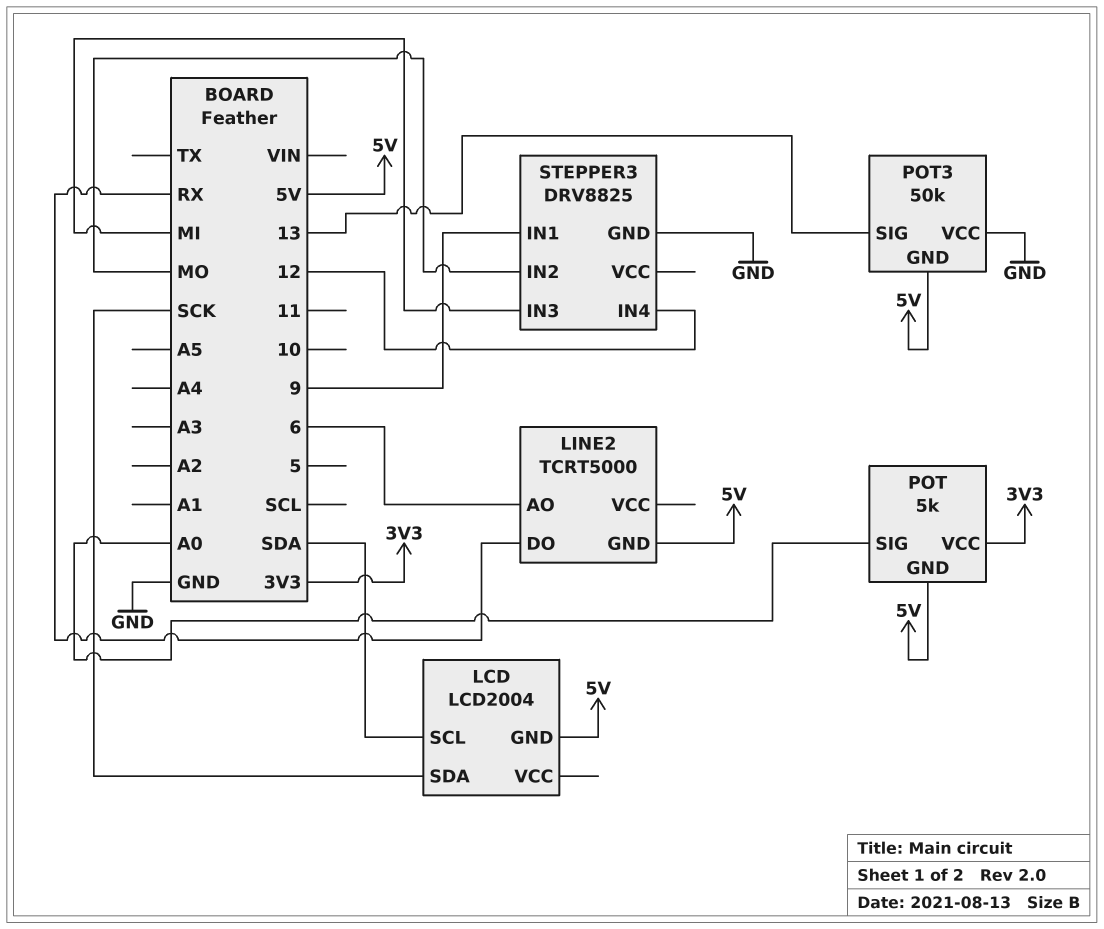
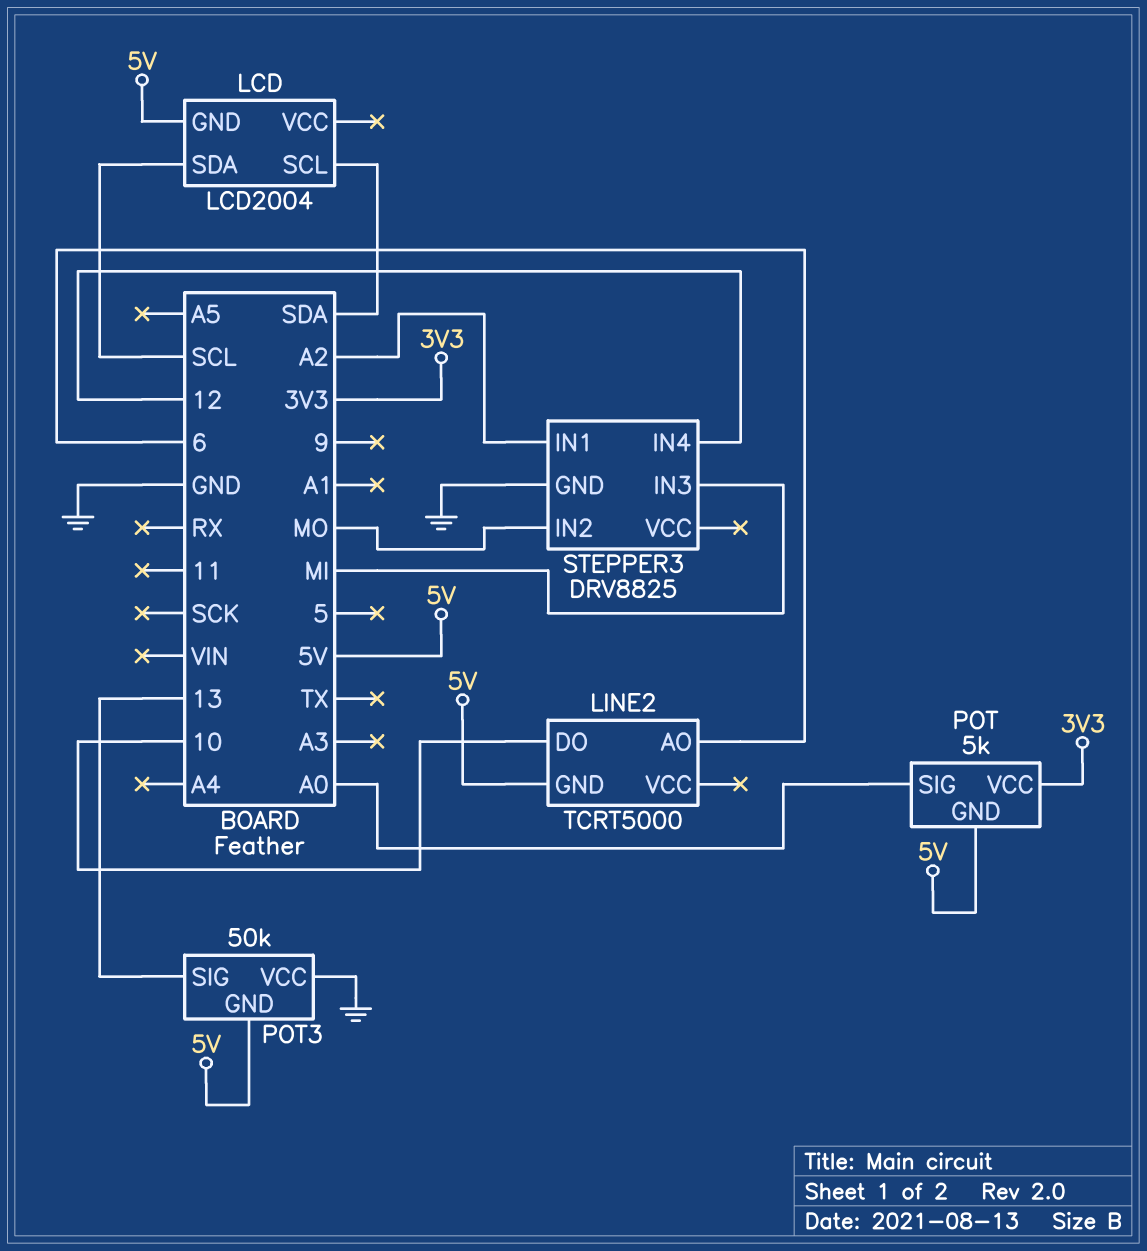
LCD pin SDA: SCK -> SCL
LINE2 pin DO: RX -> 10
STEPPER3 pin IN1: 9 -> A2

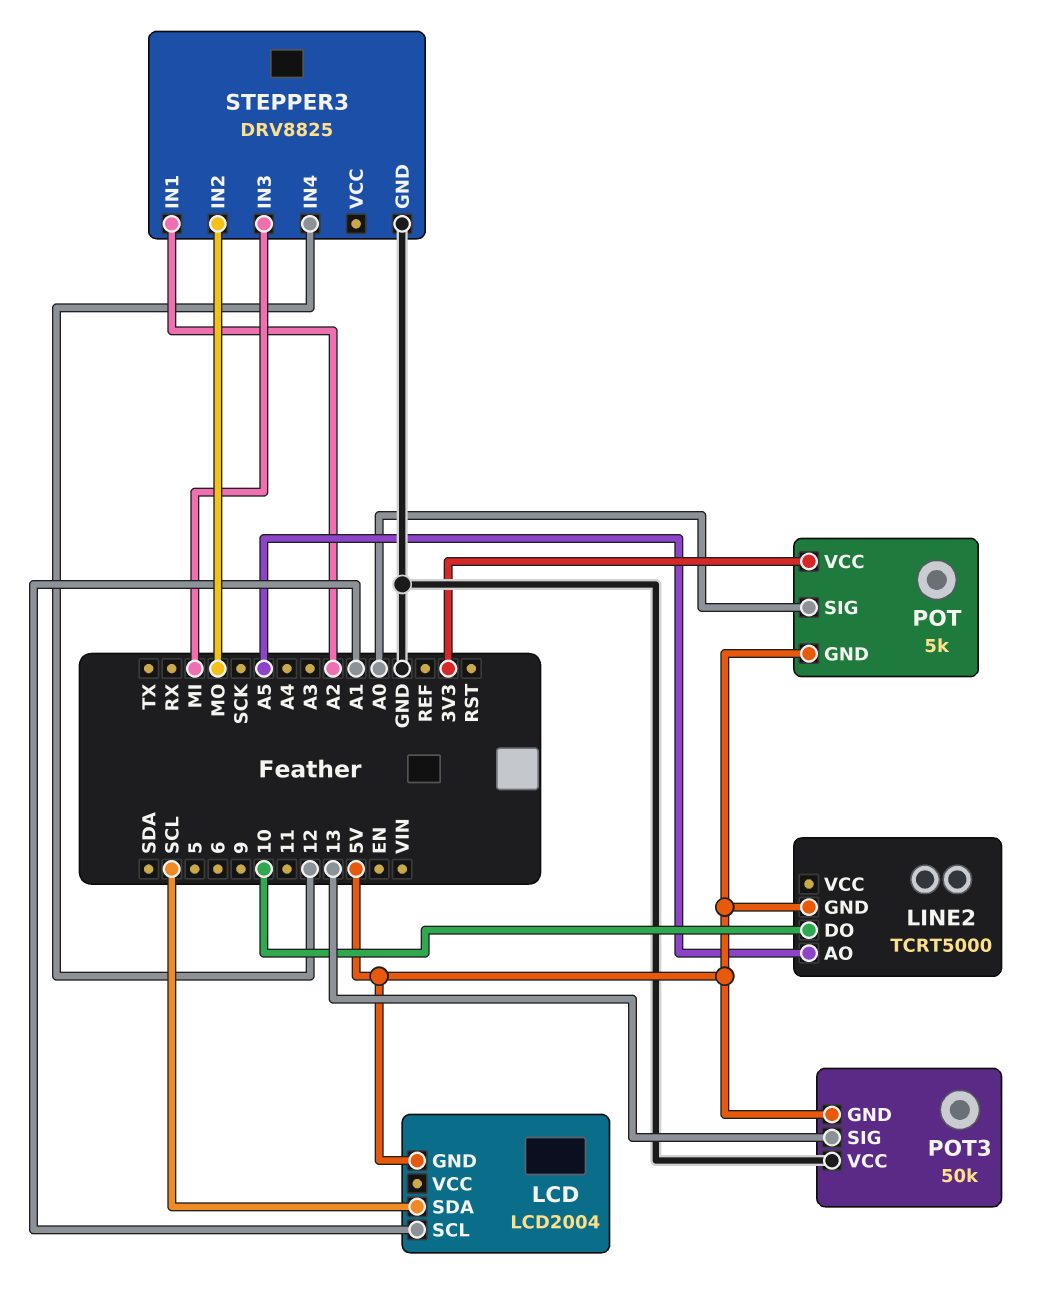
LCD pin SCL: SDA -> A1
LINE2 pin AO: 6 -> A5

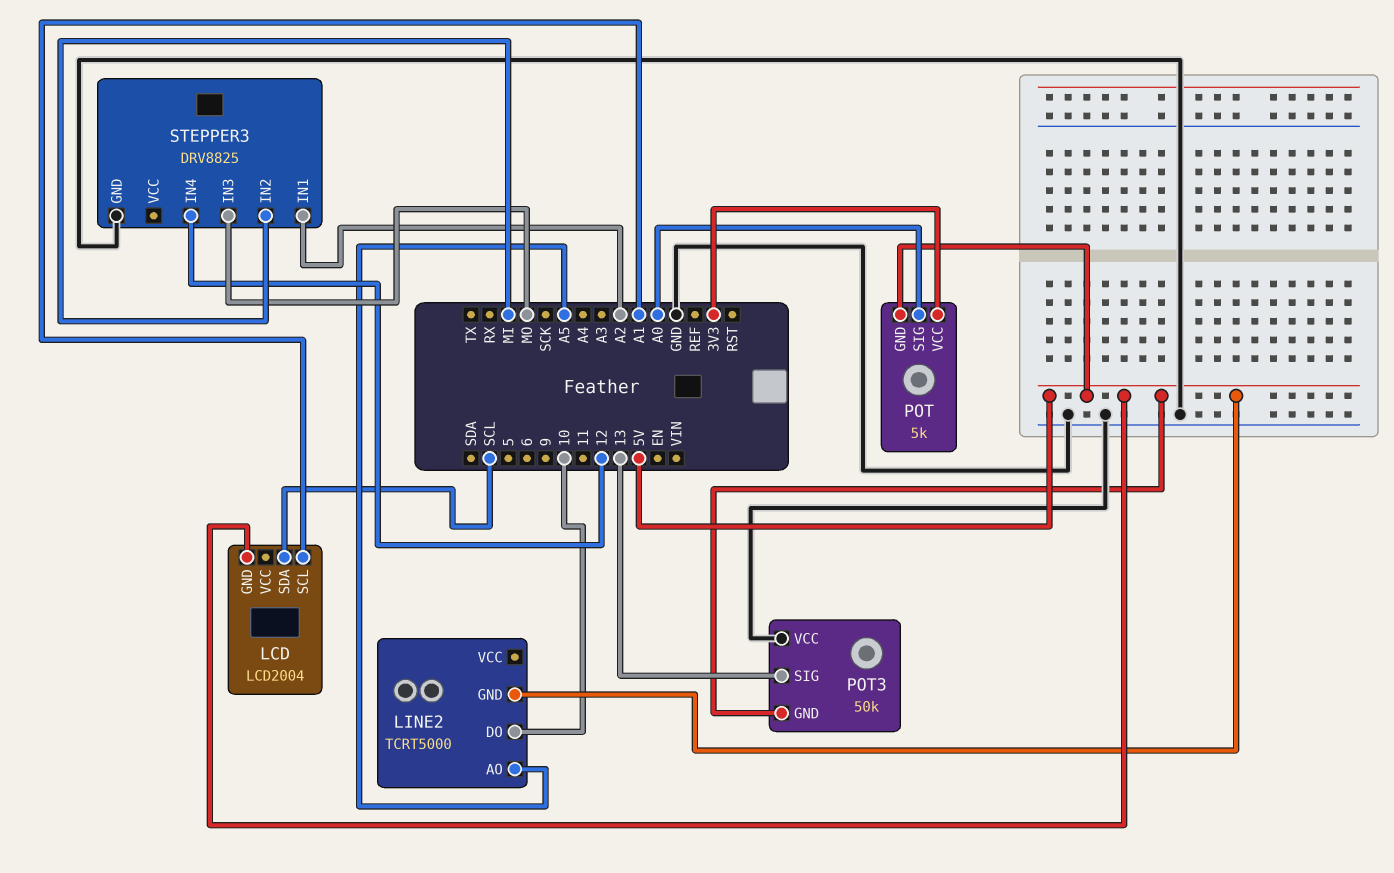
STEPPER3 pin IN2: MO -> MI
STEPPER3 pin IN3: MI -> MO

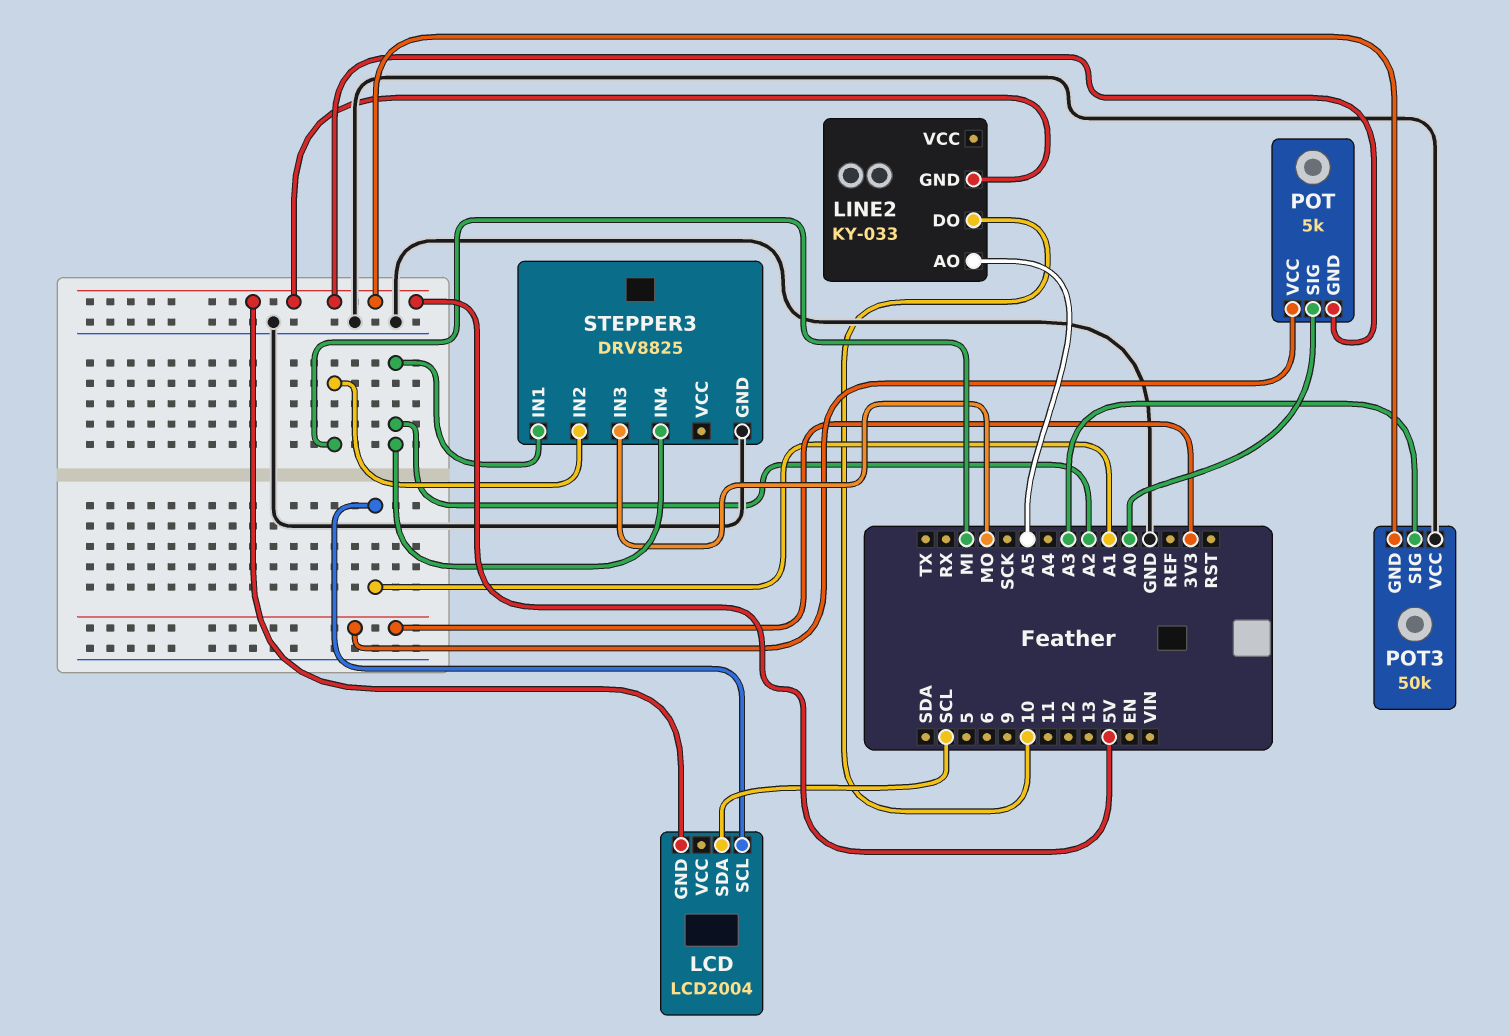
LINE2: TCRT5000 -> KY-033
POT3 pin SIG: 13 -> A3
STEPPER3 pin IN4: 12 -> A2

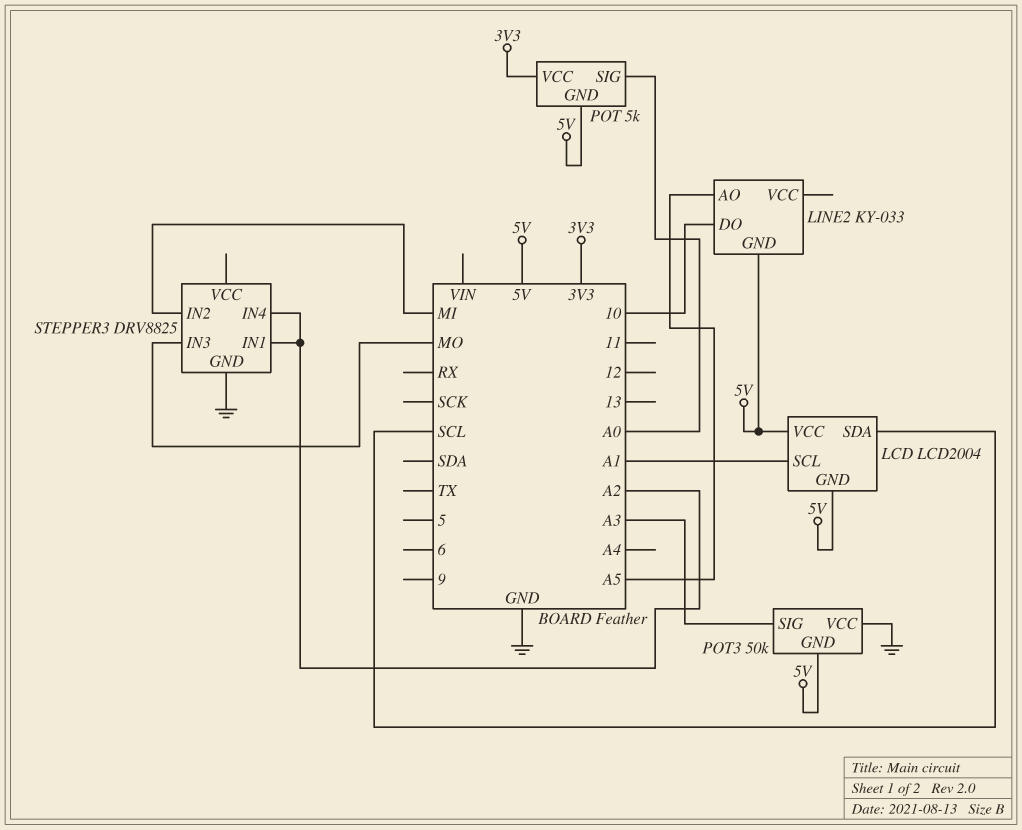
LCD pin VCC: none -> 5V

